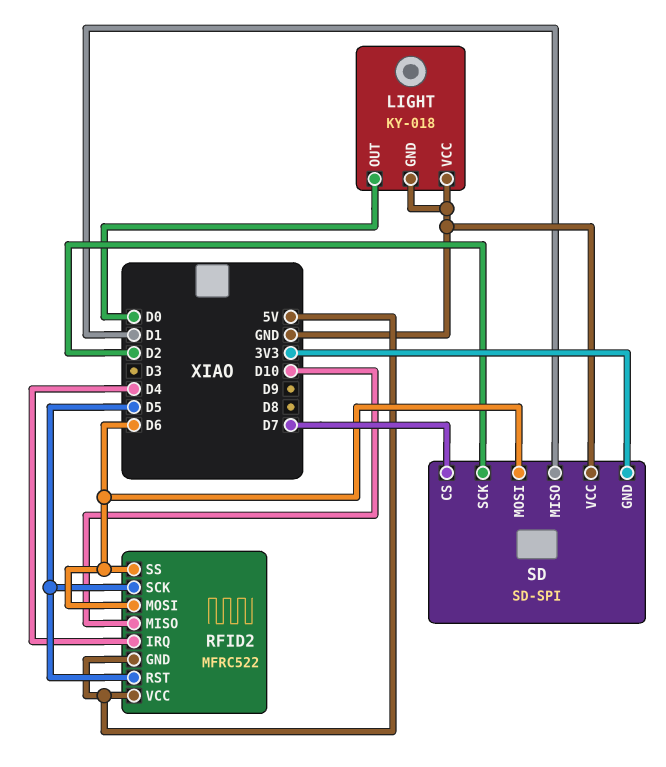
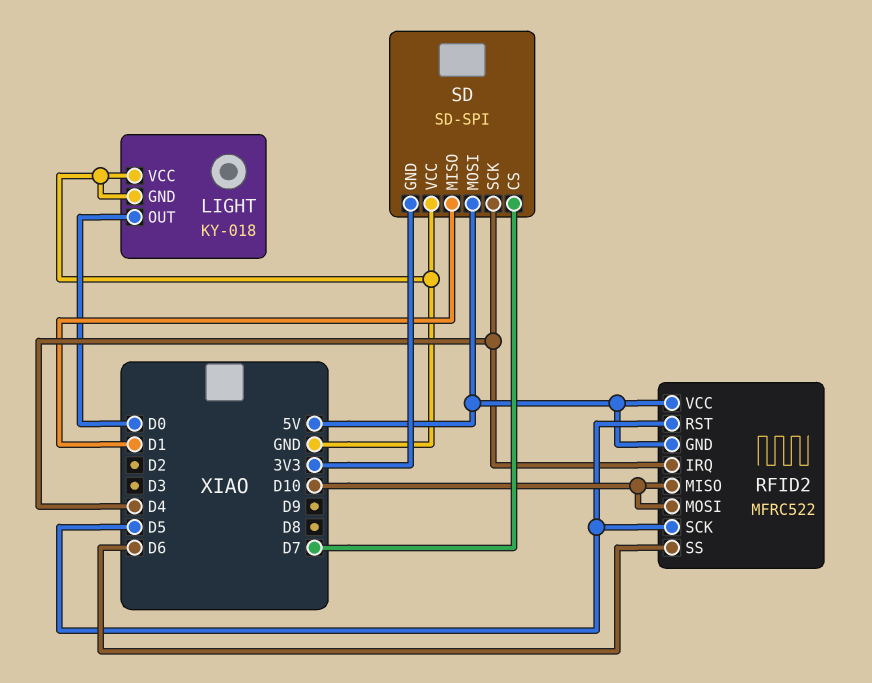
RFID2 pin MOSI: D6 -> D10
SD pin MOSI: D6 -> 5V
SD pin SCK: D2 -> D4

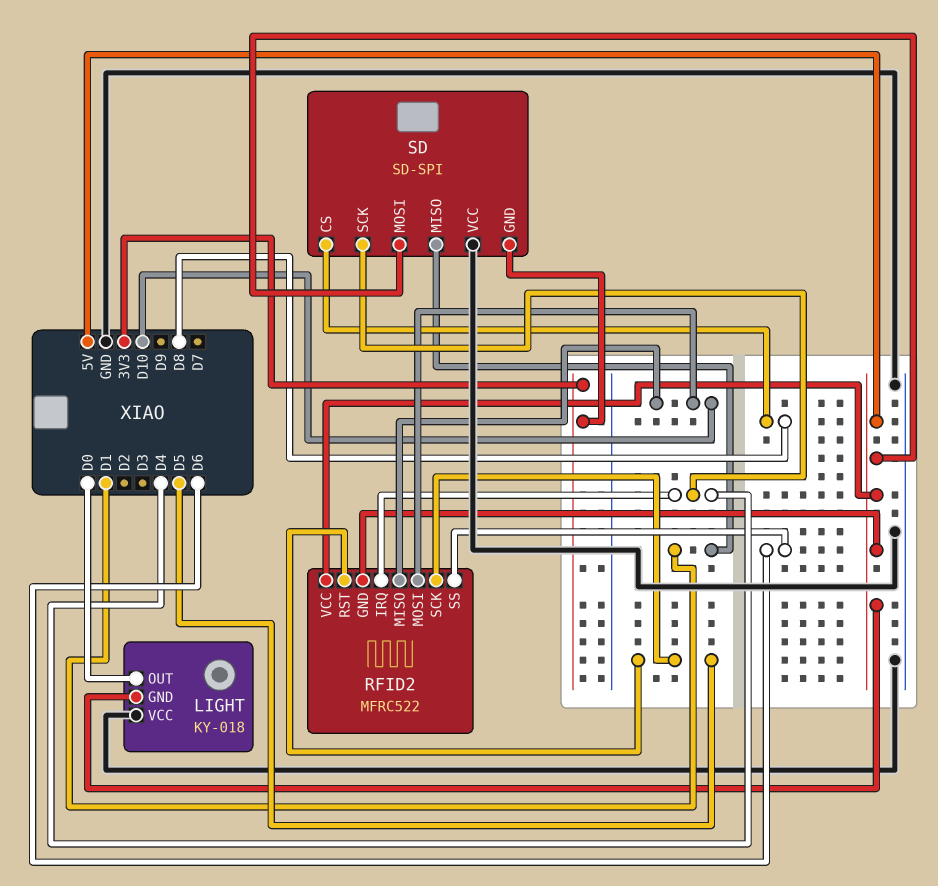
LIGHT pin GND: GND -> 5V
SD pin CS: D7 -> D8

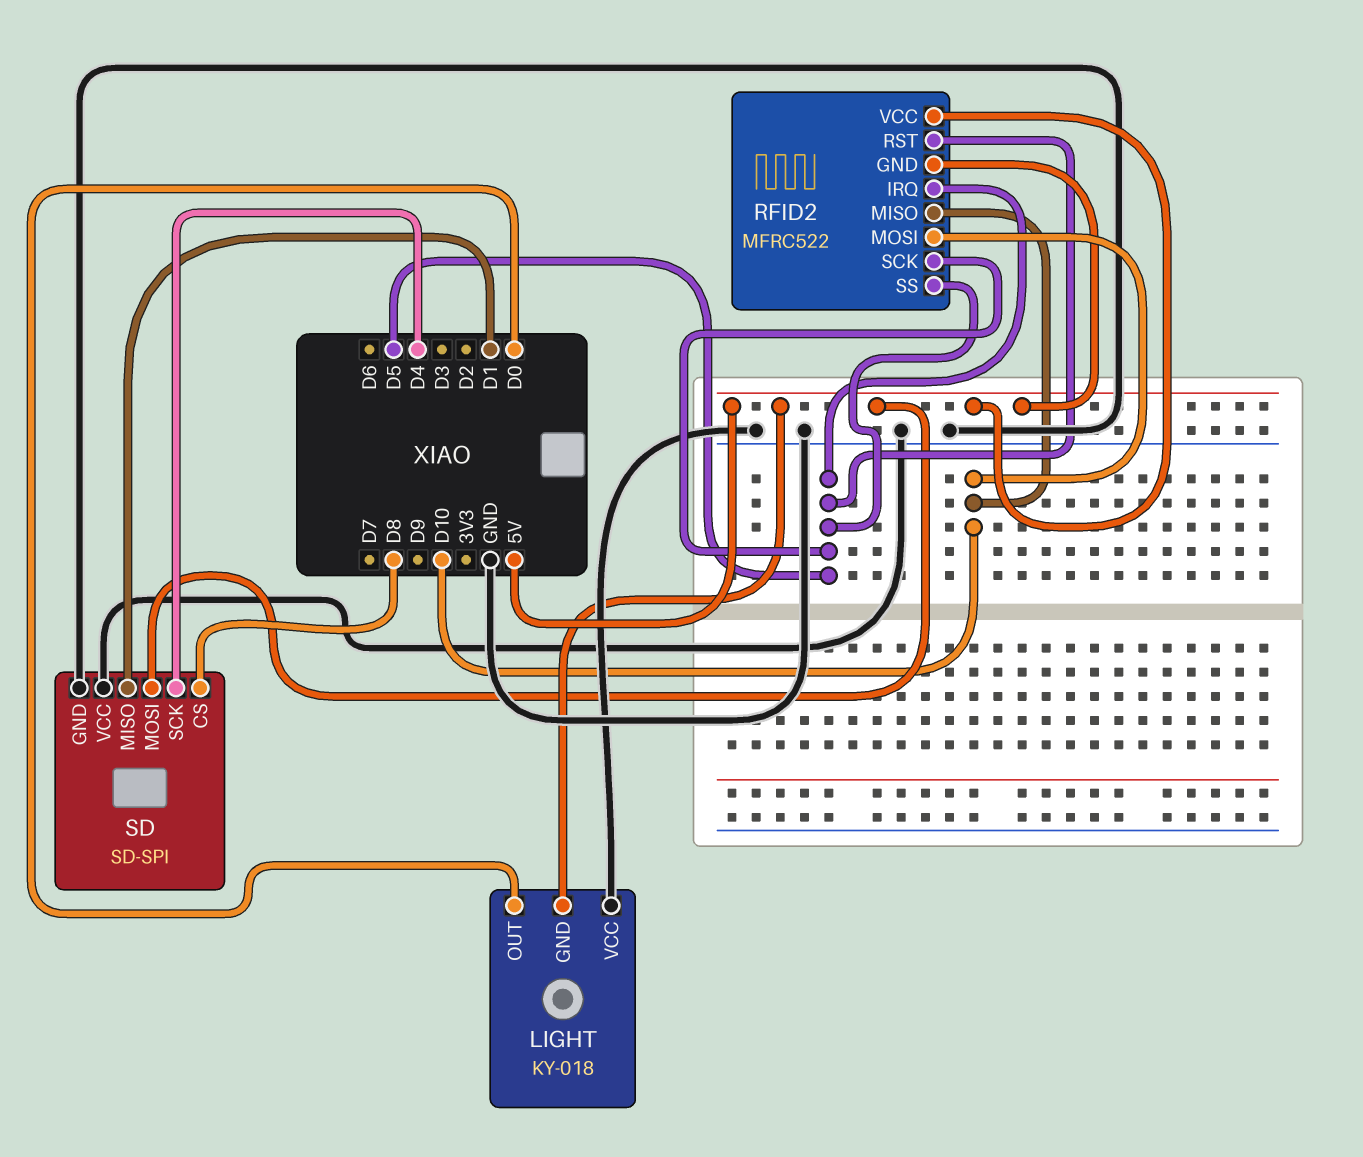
RFID2 pin IRQ: D4 -> D5
RFID2 pin SS: D6 -> D5
SD pin GND: 3V3 -> GND

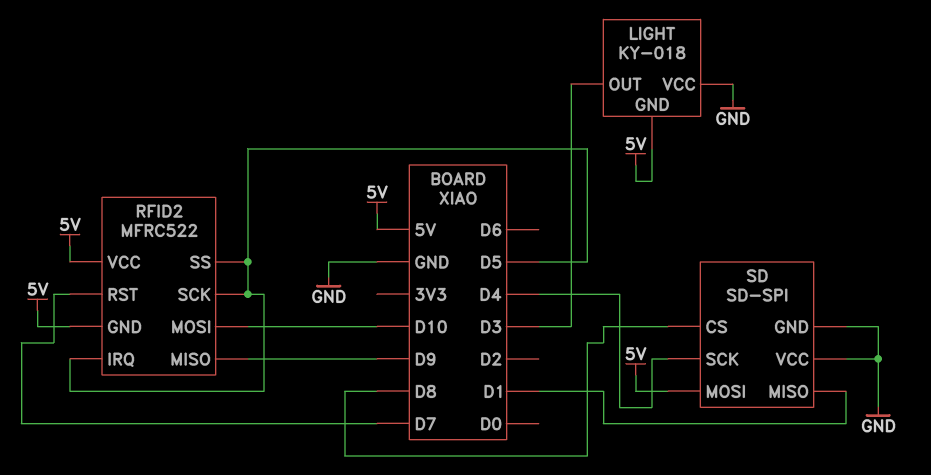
LIGHT pin OUT: D0 -> D3
RFID2 pin MISO: D10 -> D9
RFID2 pin RST: D5 -> D7

